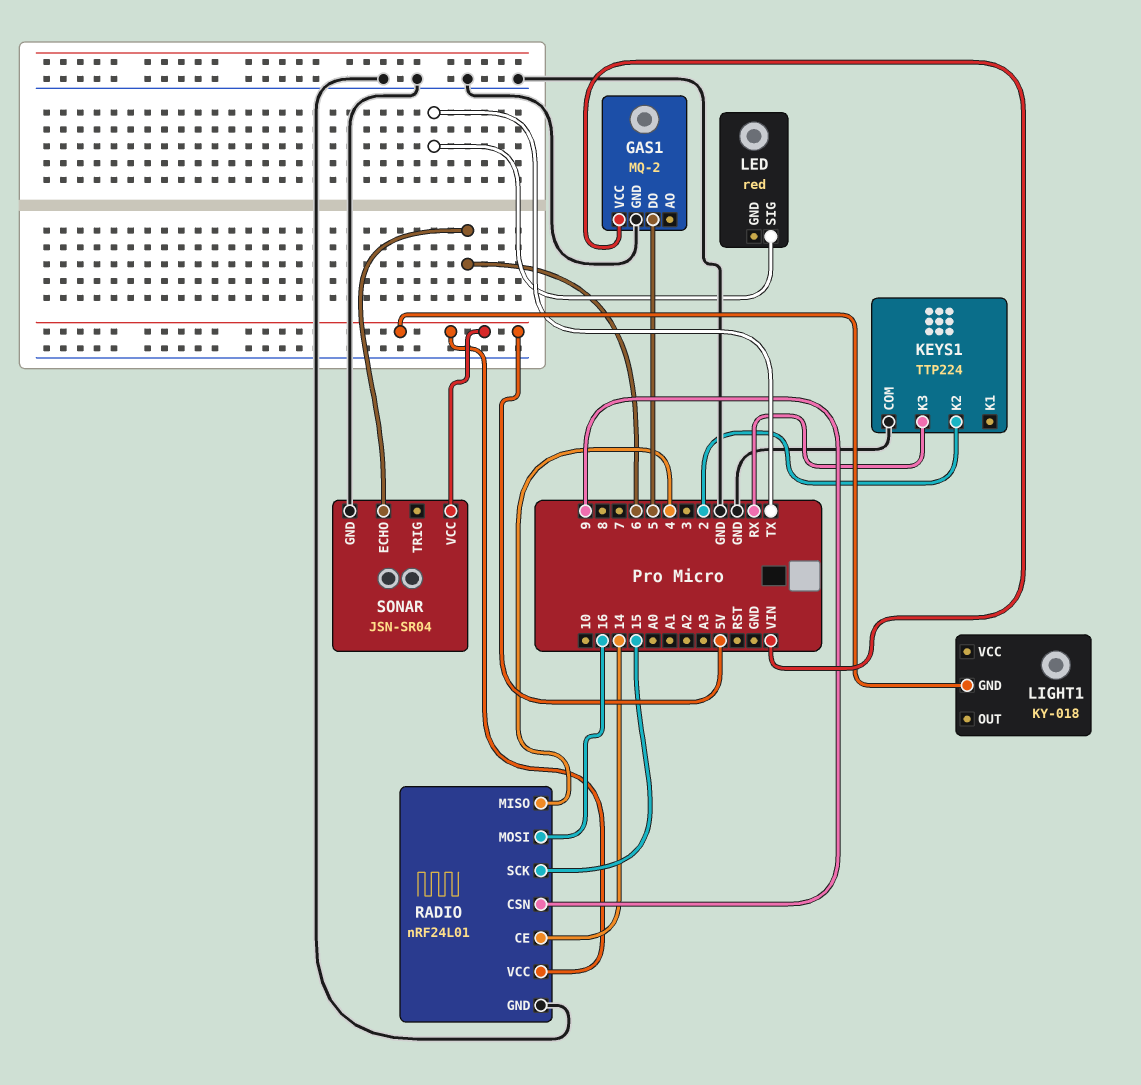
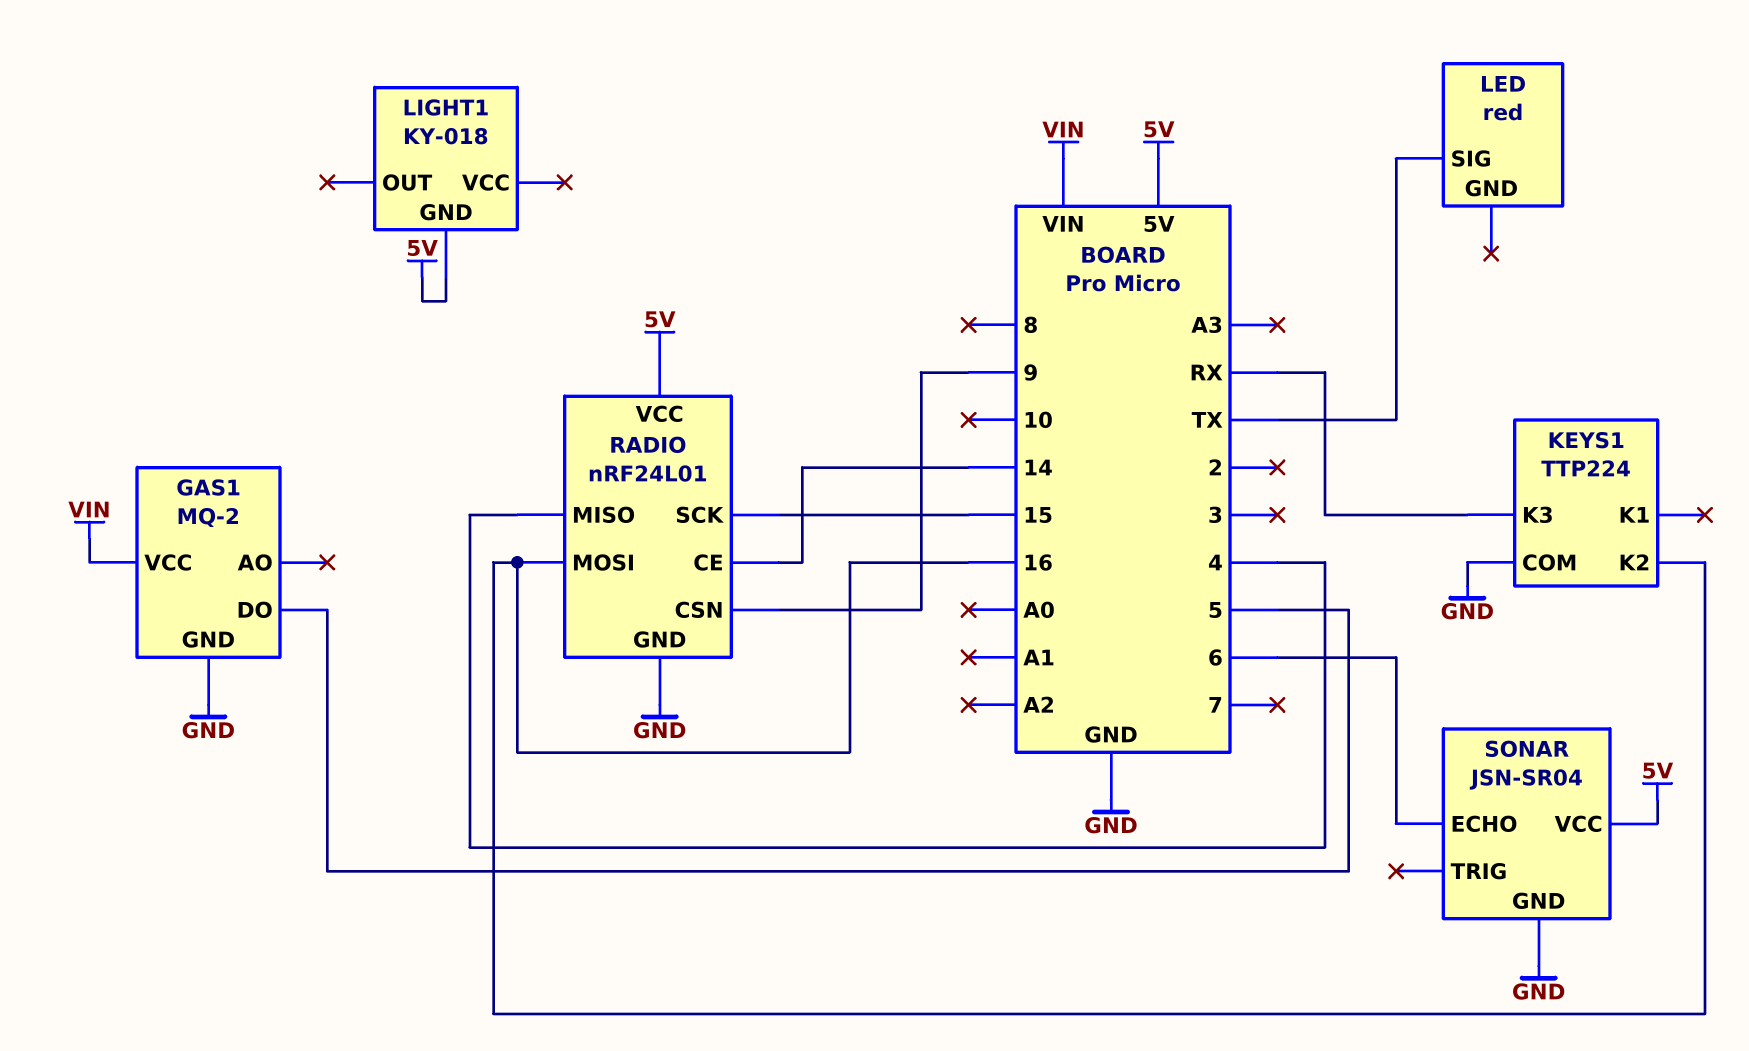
KEYS1 pin K2: 2 -> 16

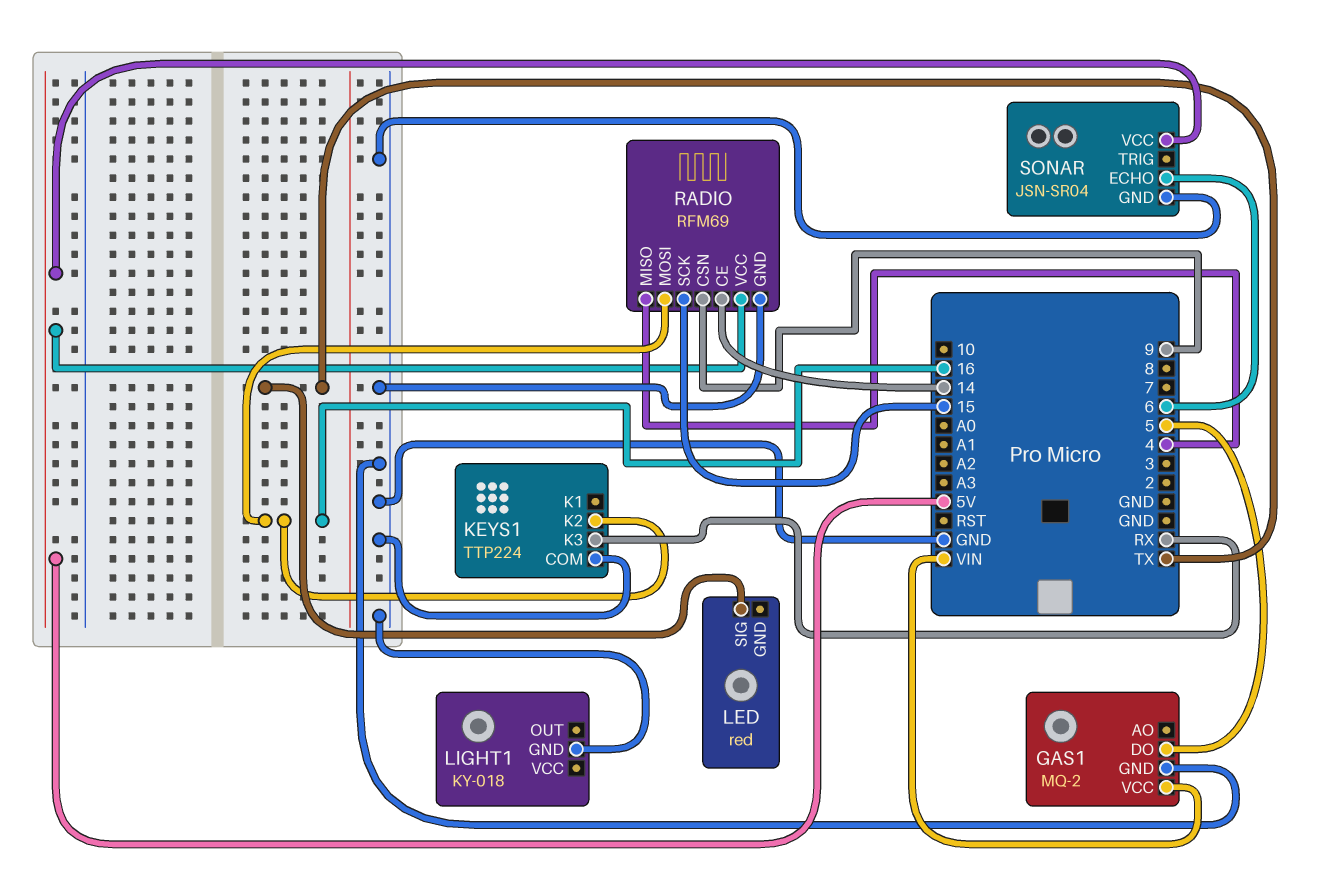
LIGHT1 pin GND: 5V -> GND
RADIO: nRF24L01 -> RFM69

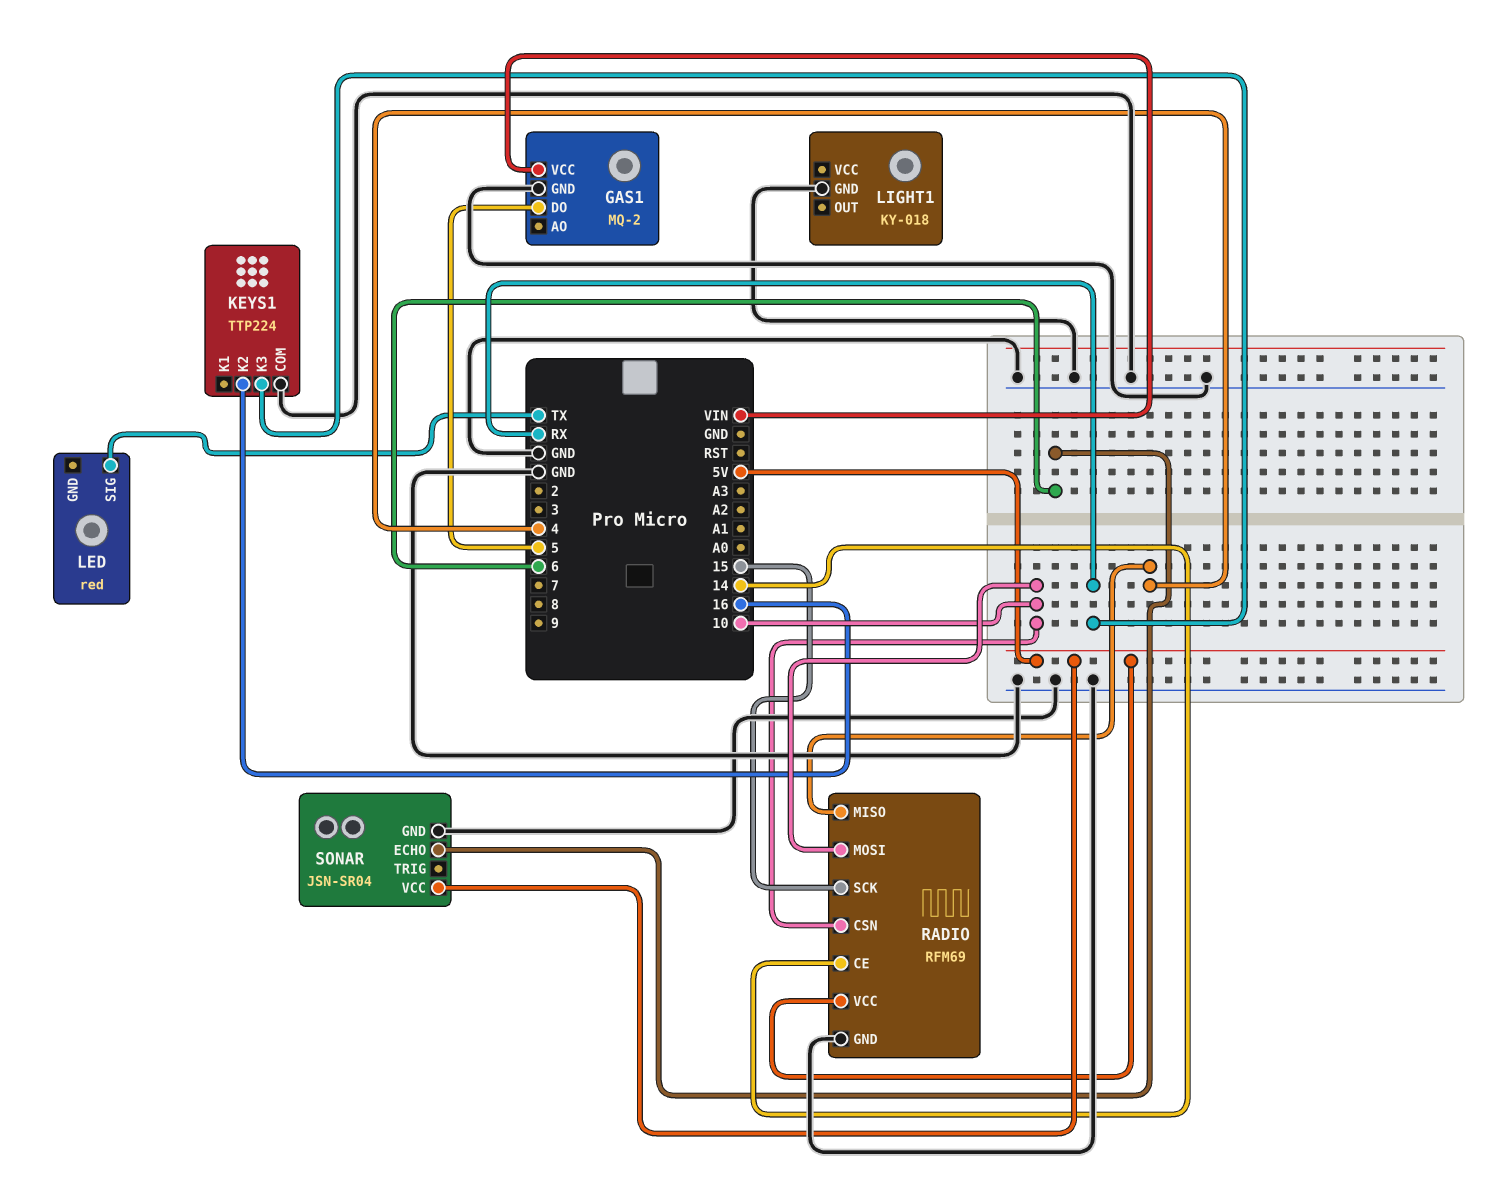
RADIO pin CSN: 9 -> 10
RADIO pin MOSI: 16 -> 10

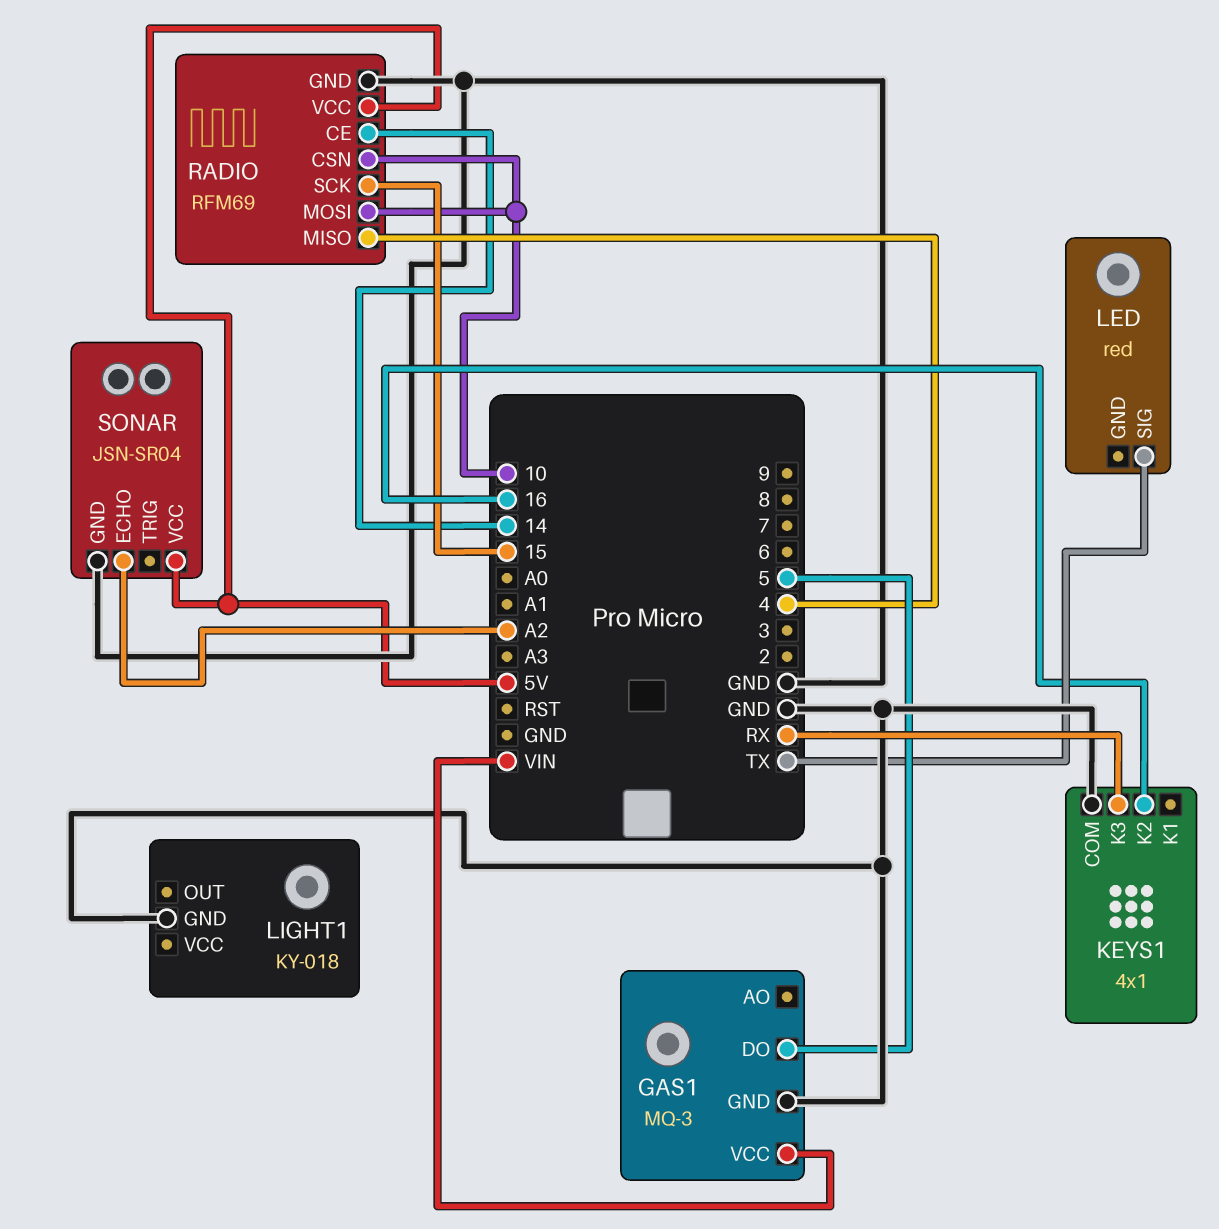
GAS1: MQ-2 -> MQ-3
KEYS1: TTP224 -> 4x1
SONAR pin ECHO: 6 -> A2

